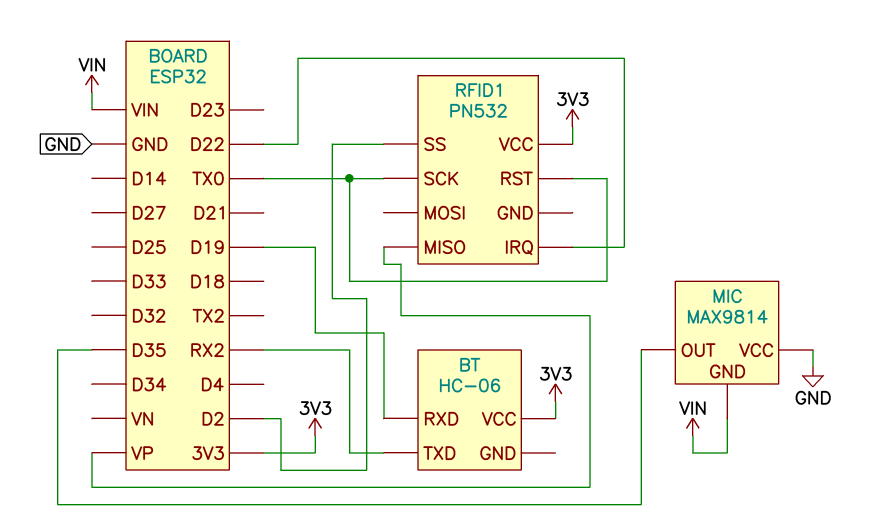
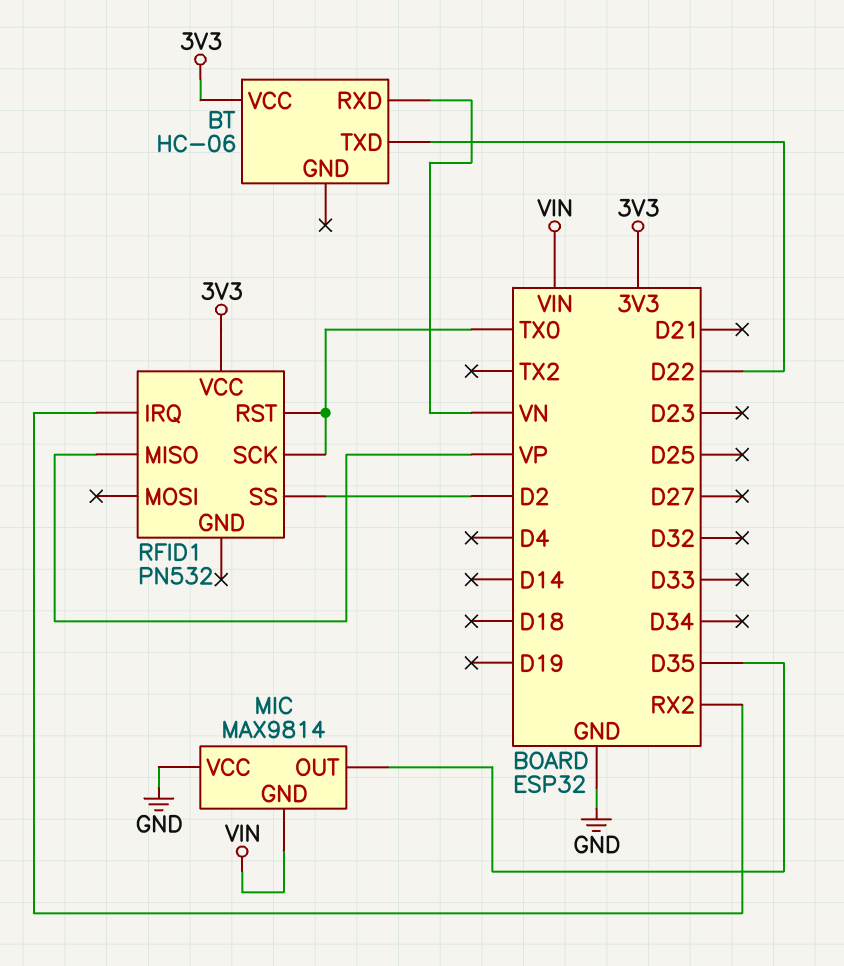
BT pin RXD: D19 -> VN
BT pin TXD: RX2 -> D22
RFID1 pin IRQ: D22 -> RX2

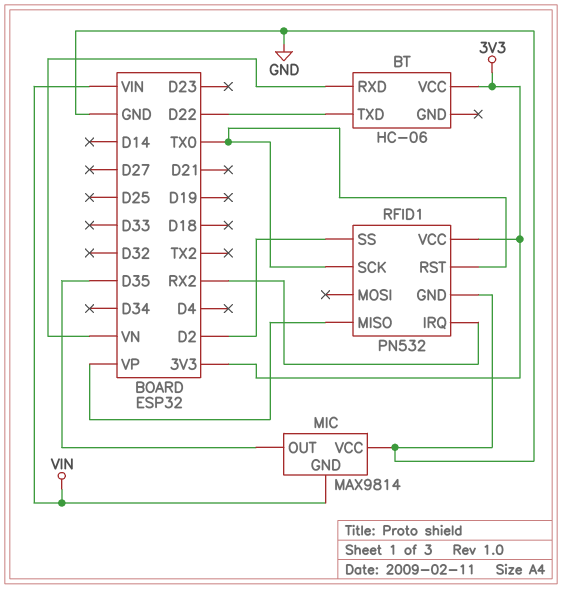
RFID1 pin GND: none -> GND

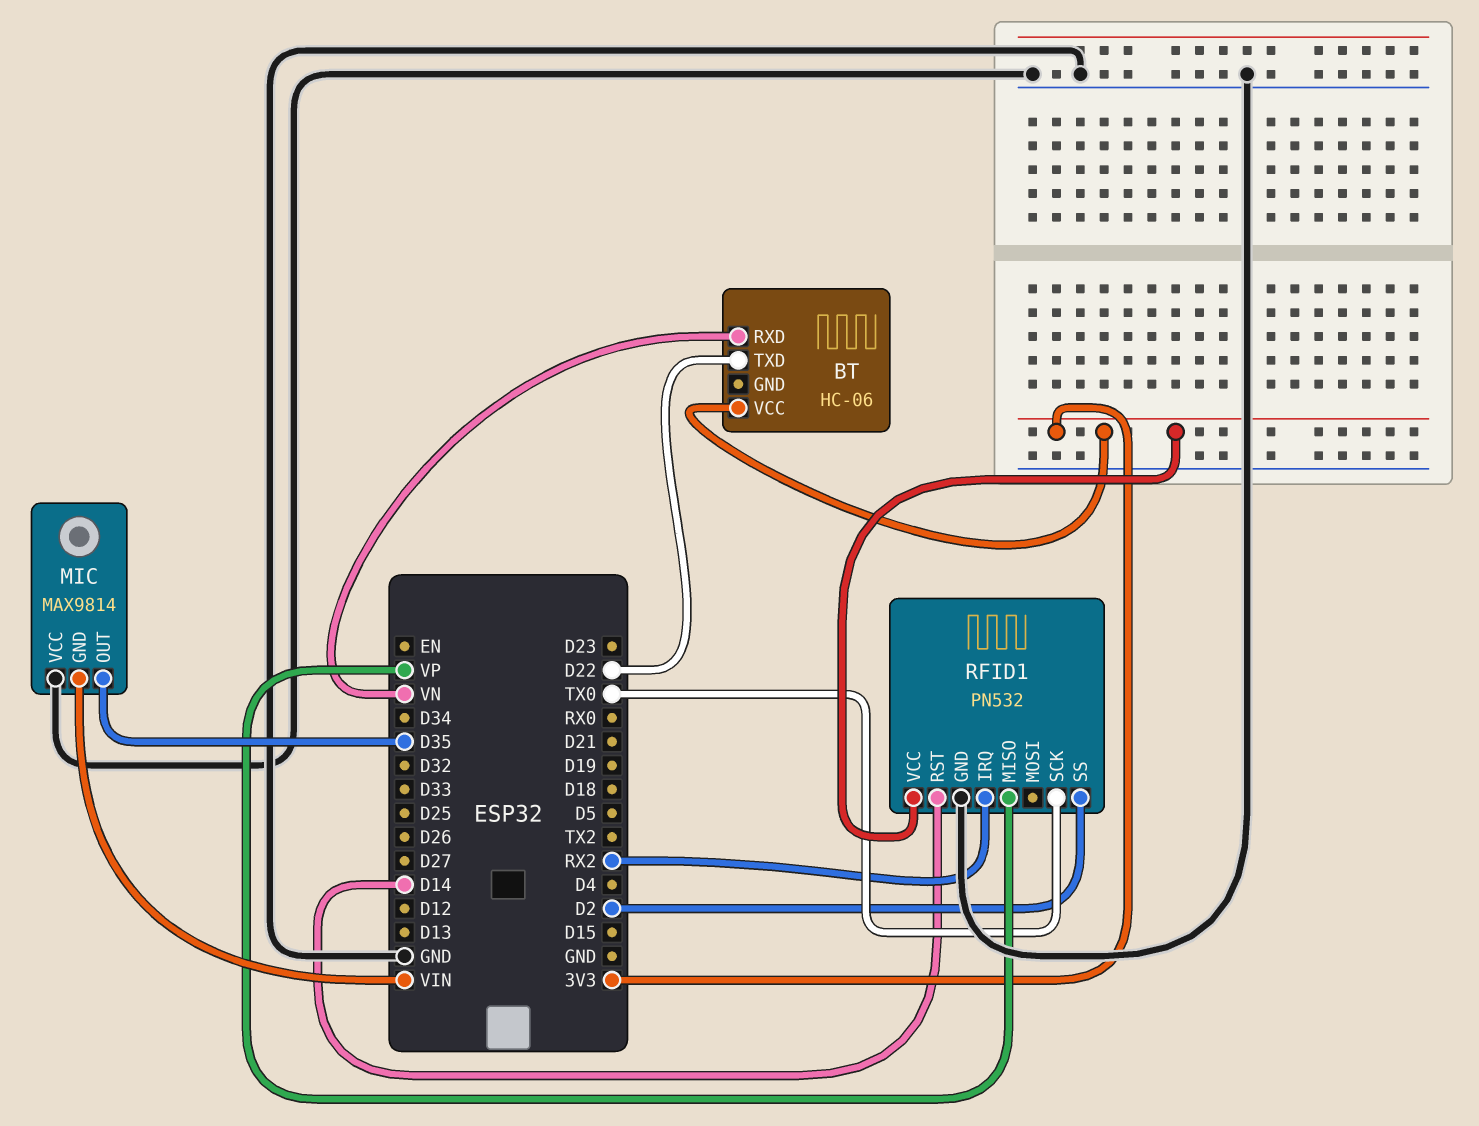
RFID1 pin RST: TX0 -> D14

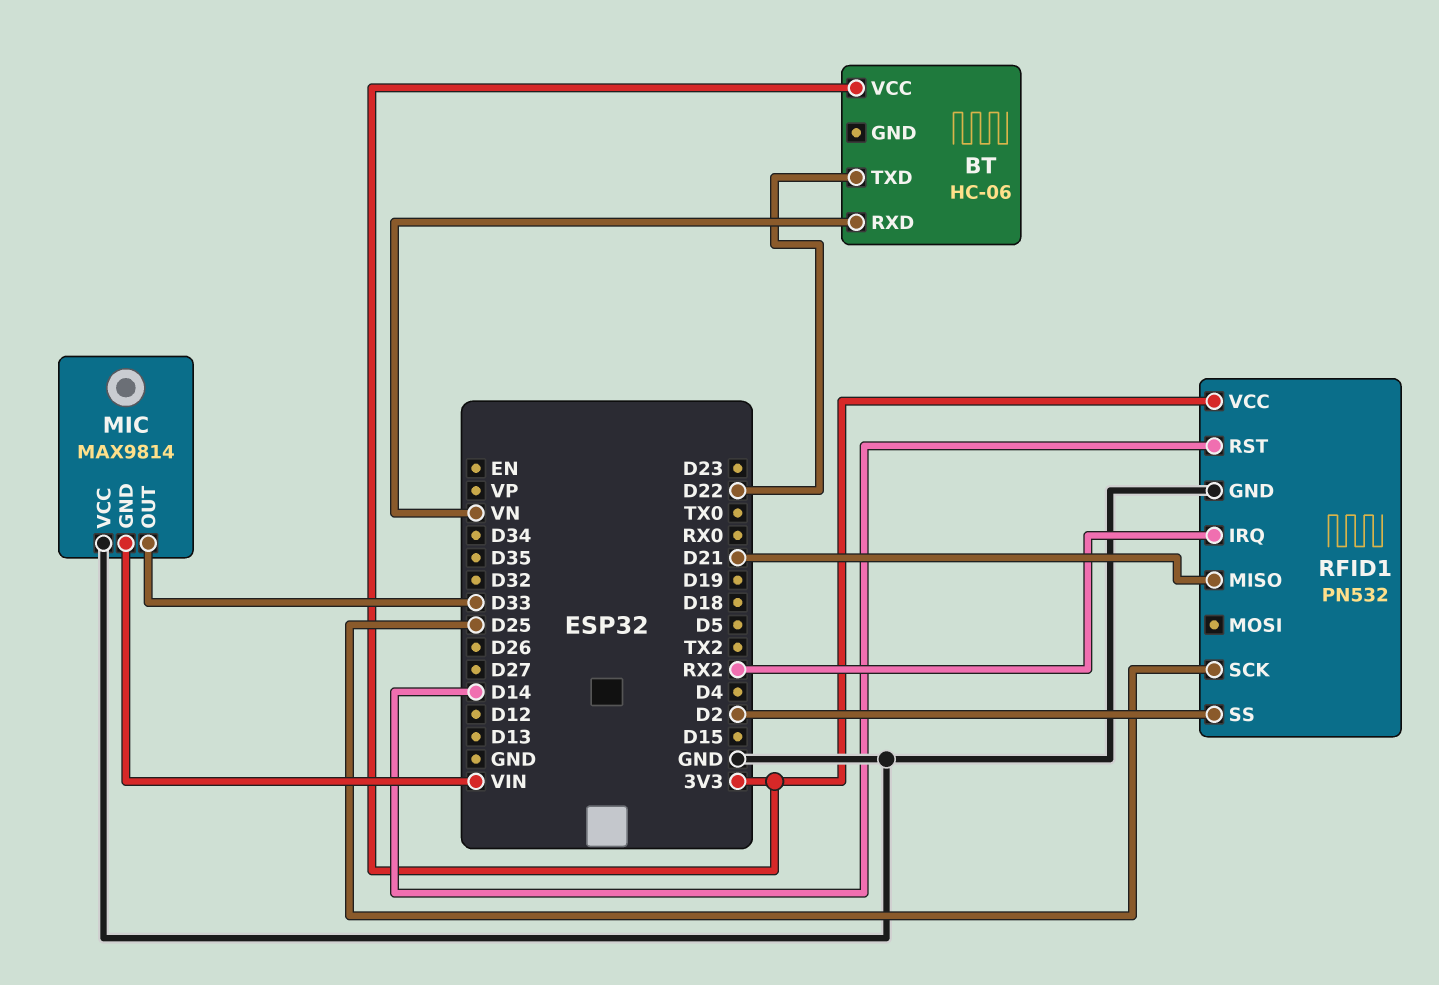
MIC pin OUT: D35 -> D33
RFID1 pin MISO: VP -> D21
RFID1 pin SCK: TX0 -> D25

